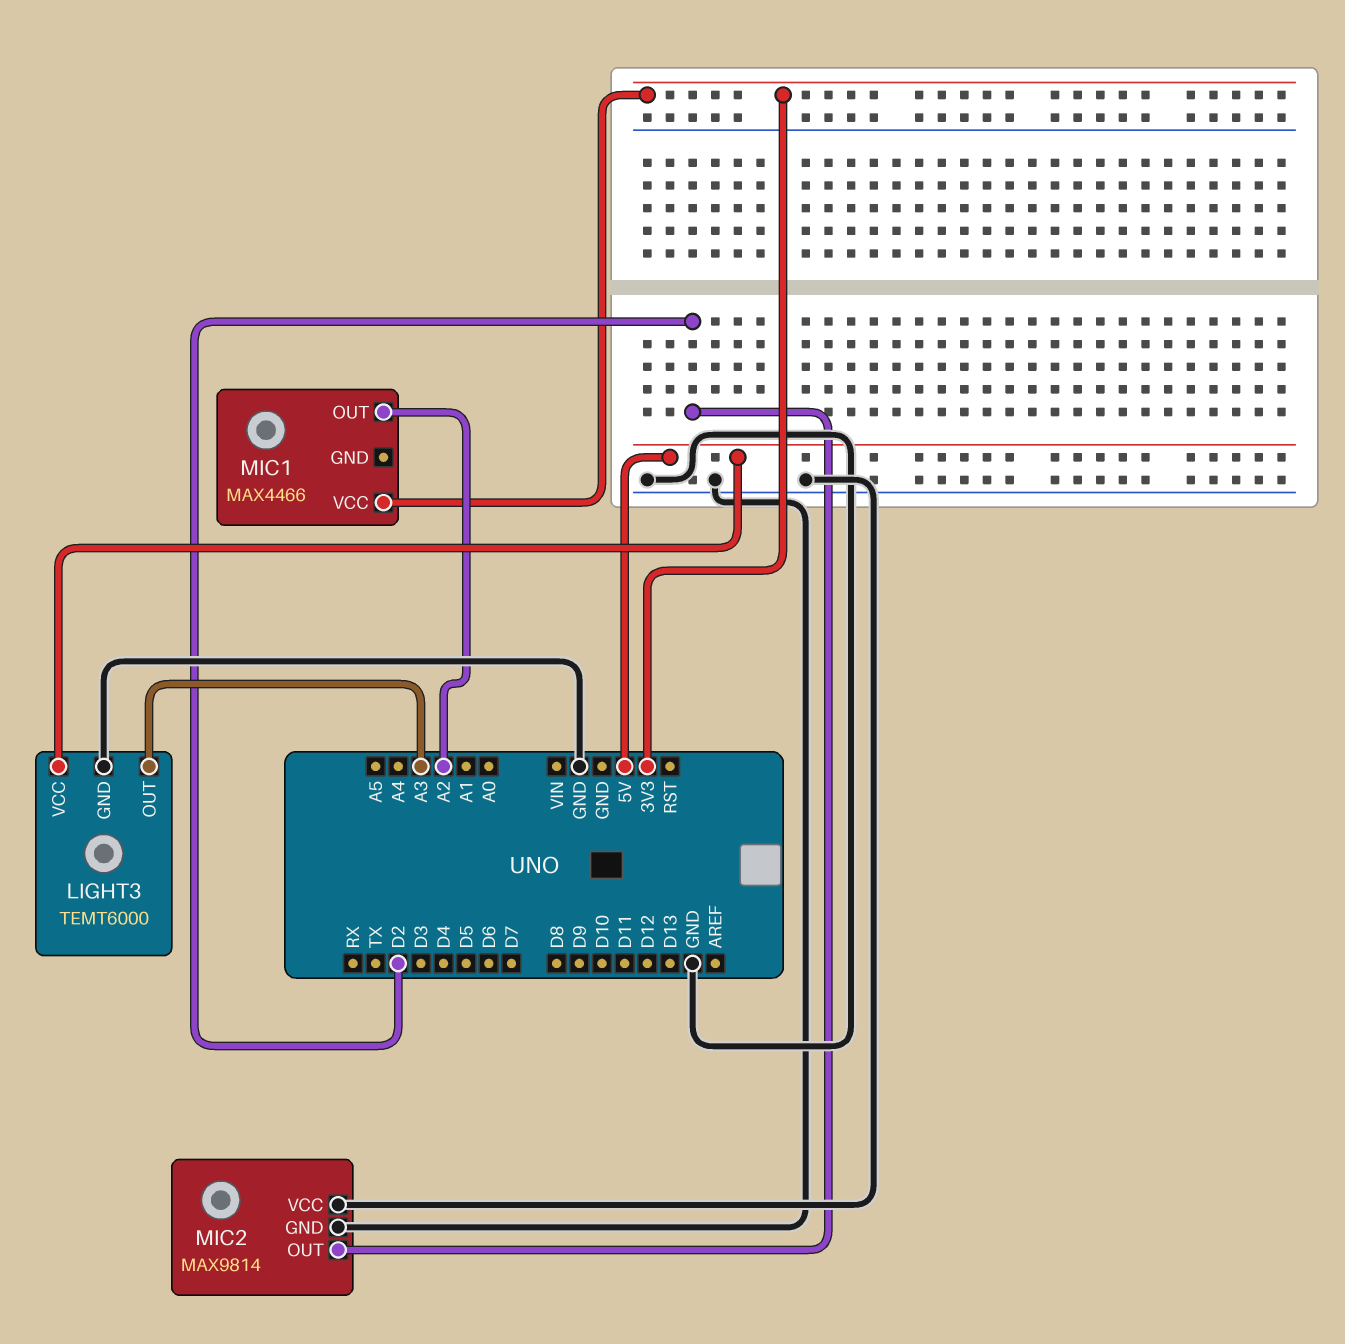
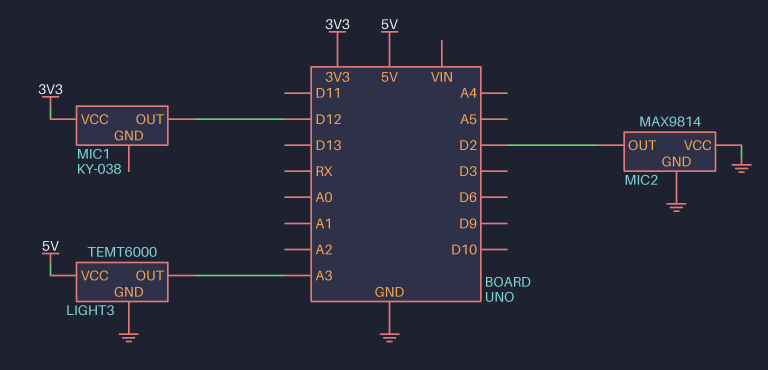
MIC1: MAX4466 -> KY-038
MIC1 pin OUT: A2 -> D12

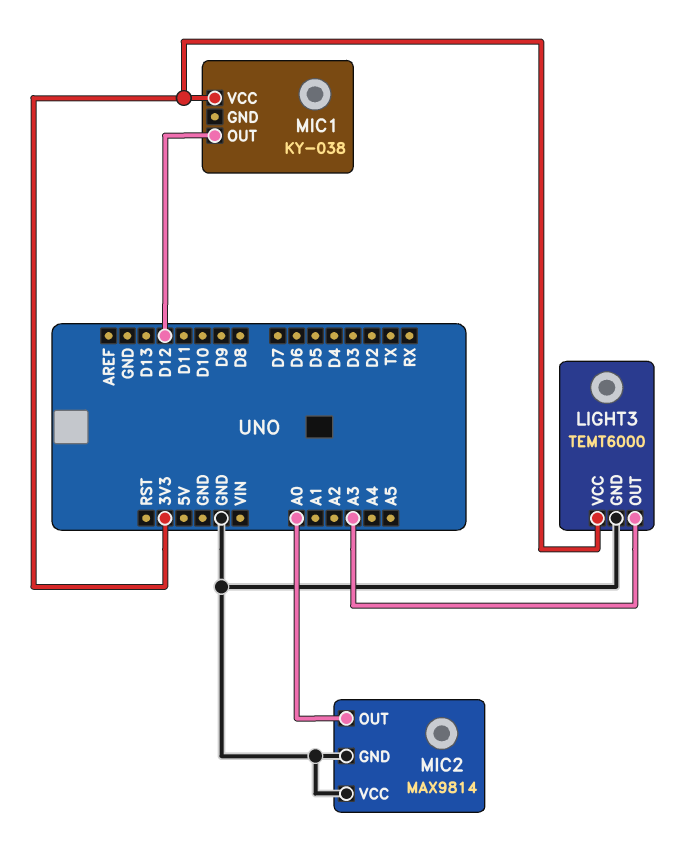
LIGHT3 pin VCC: 5V -> 3V3
MIC2 pin OUT: D2 -> A0

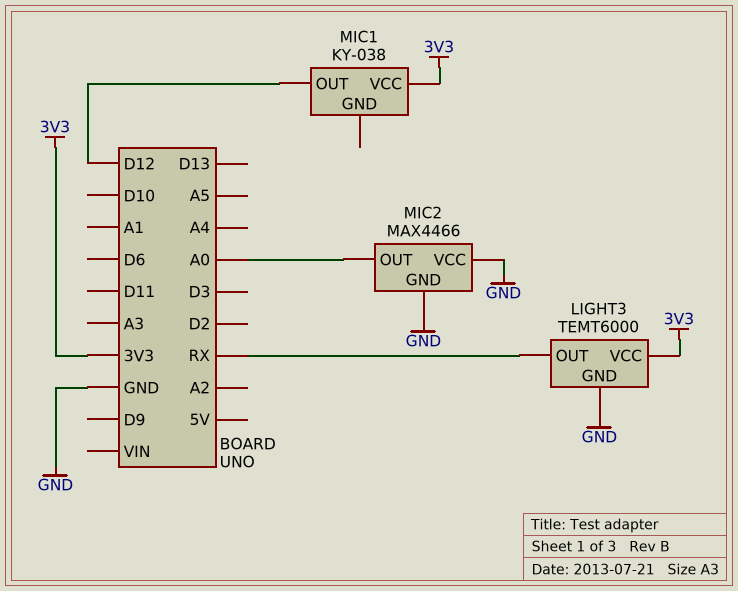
LIGHT3 pin OUT: A3 -> RX
MIC2: MAX9814 -> MAX4466

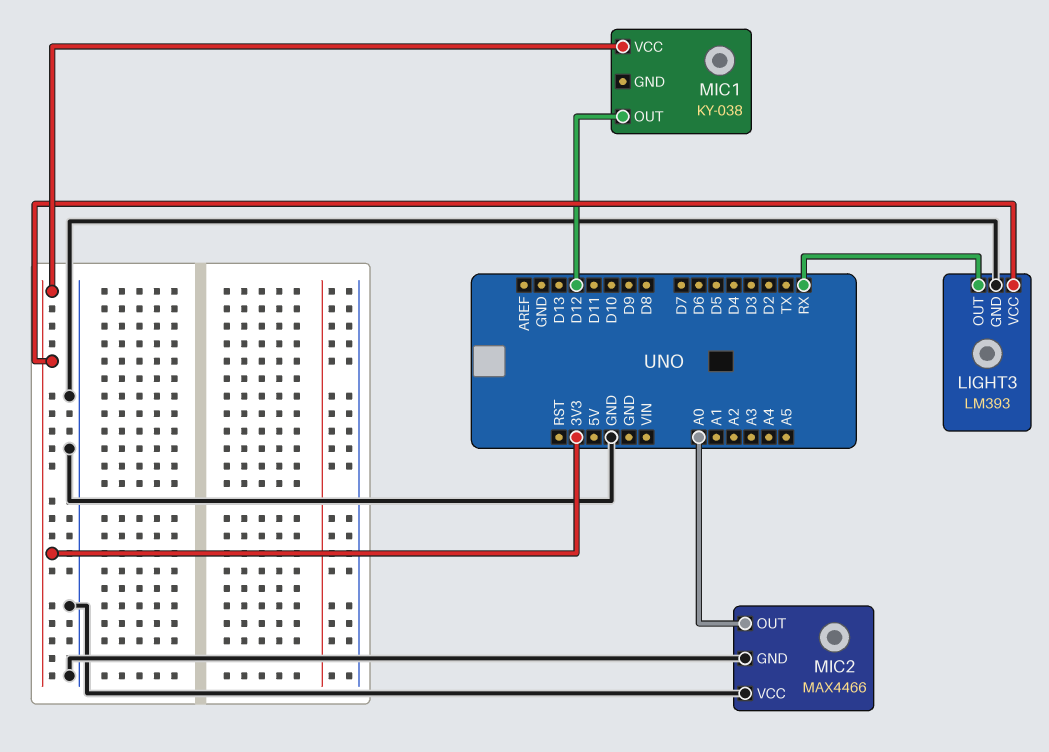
LIGHT3: TEMT6000 -> LM393

